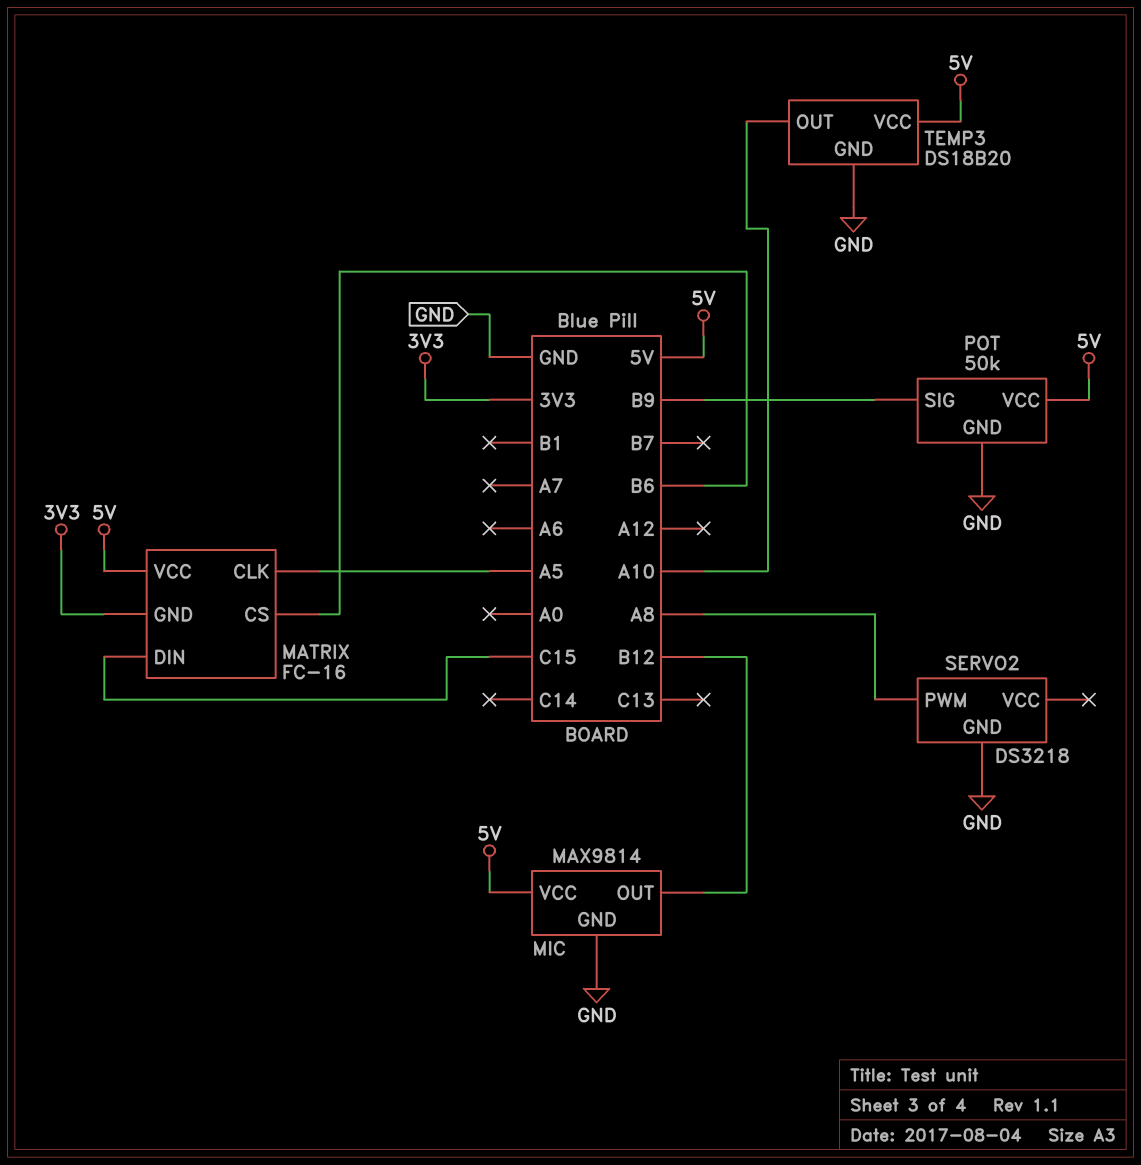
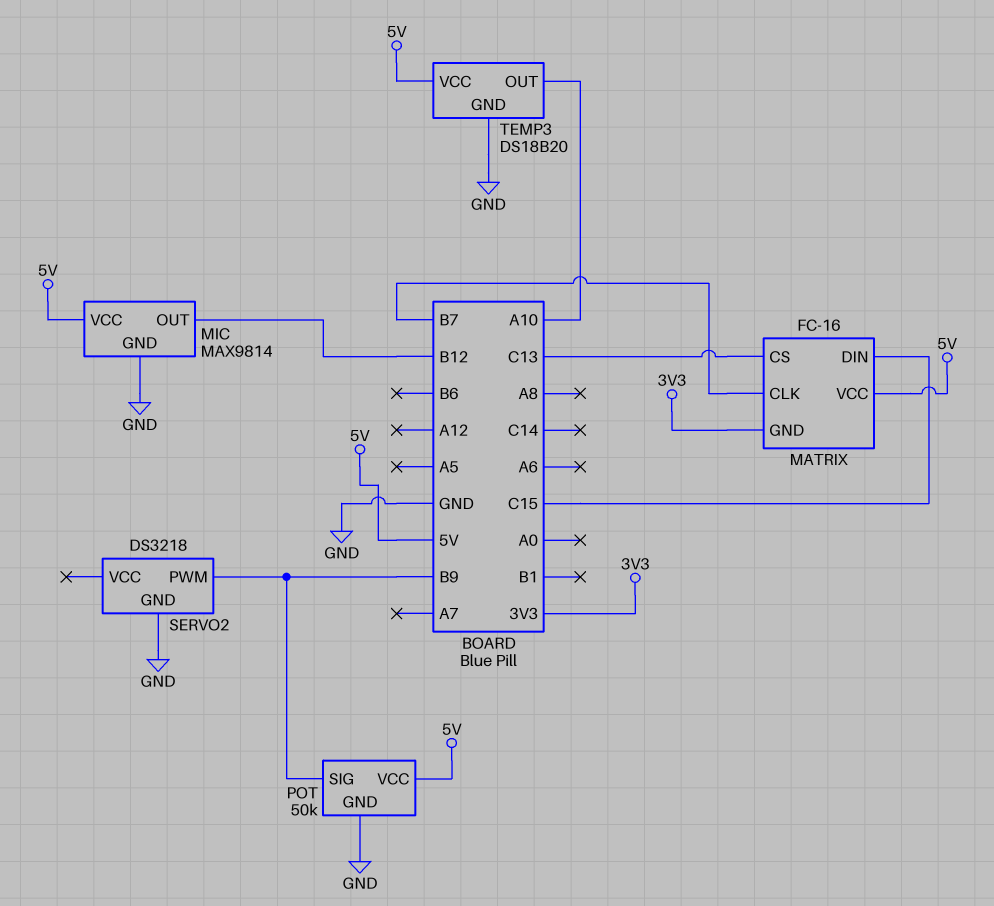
MATRIX pin CLK: A5 -> B7
MATRIX pin CS: B6 -> C13
SERVO2 pin PWM: A8 -> B9

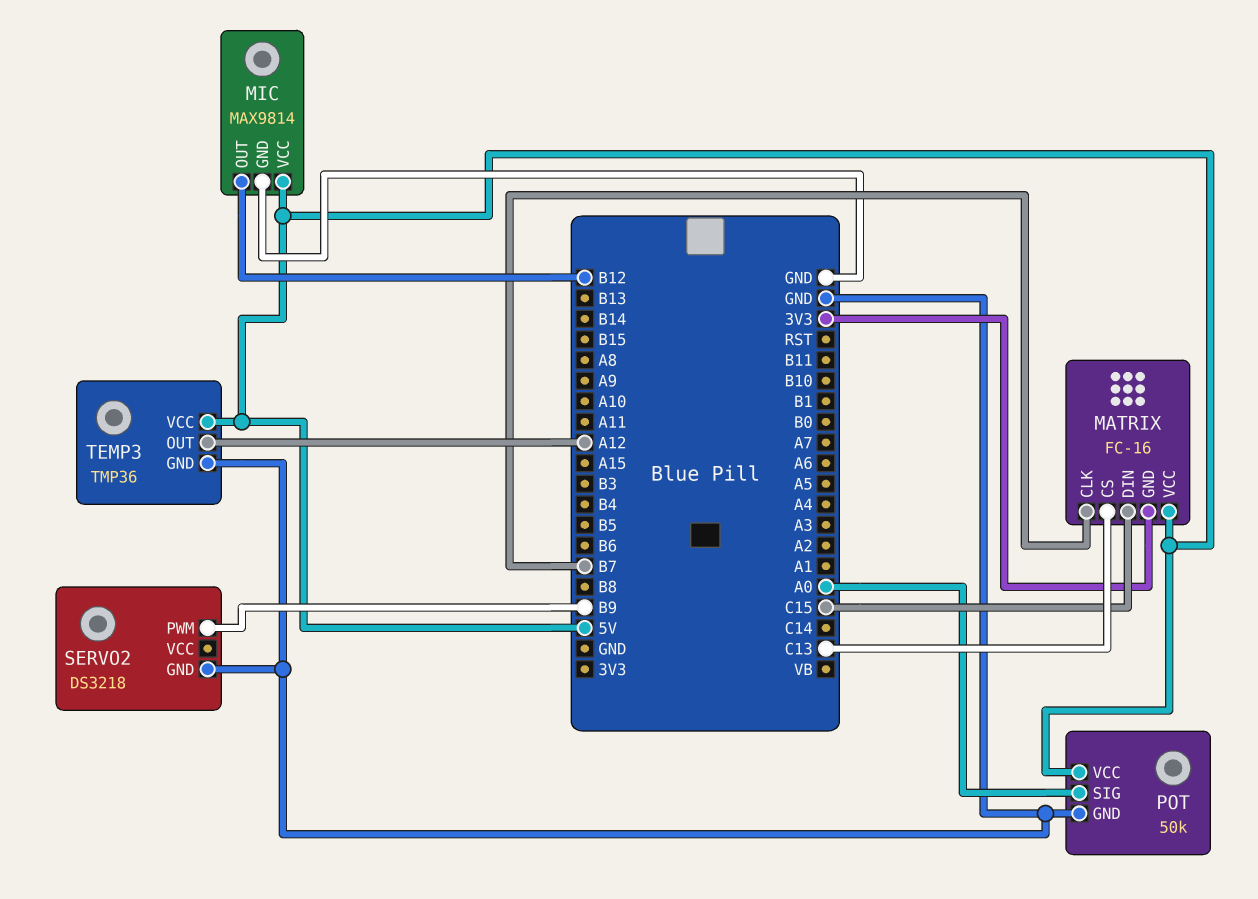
POT pin SIG: B9 -> A0
TEMP3: DS18B20 -> TMP36
TEMP3 pin OUT: A10 -> A12

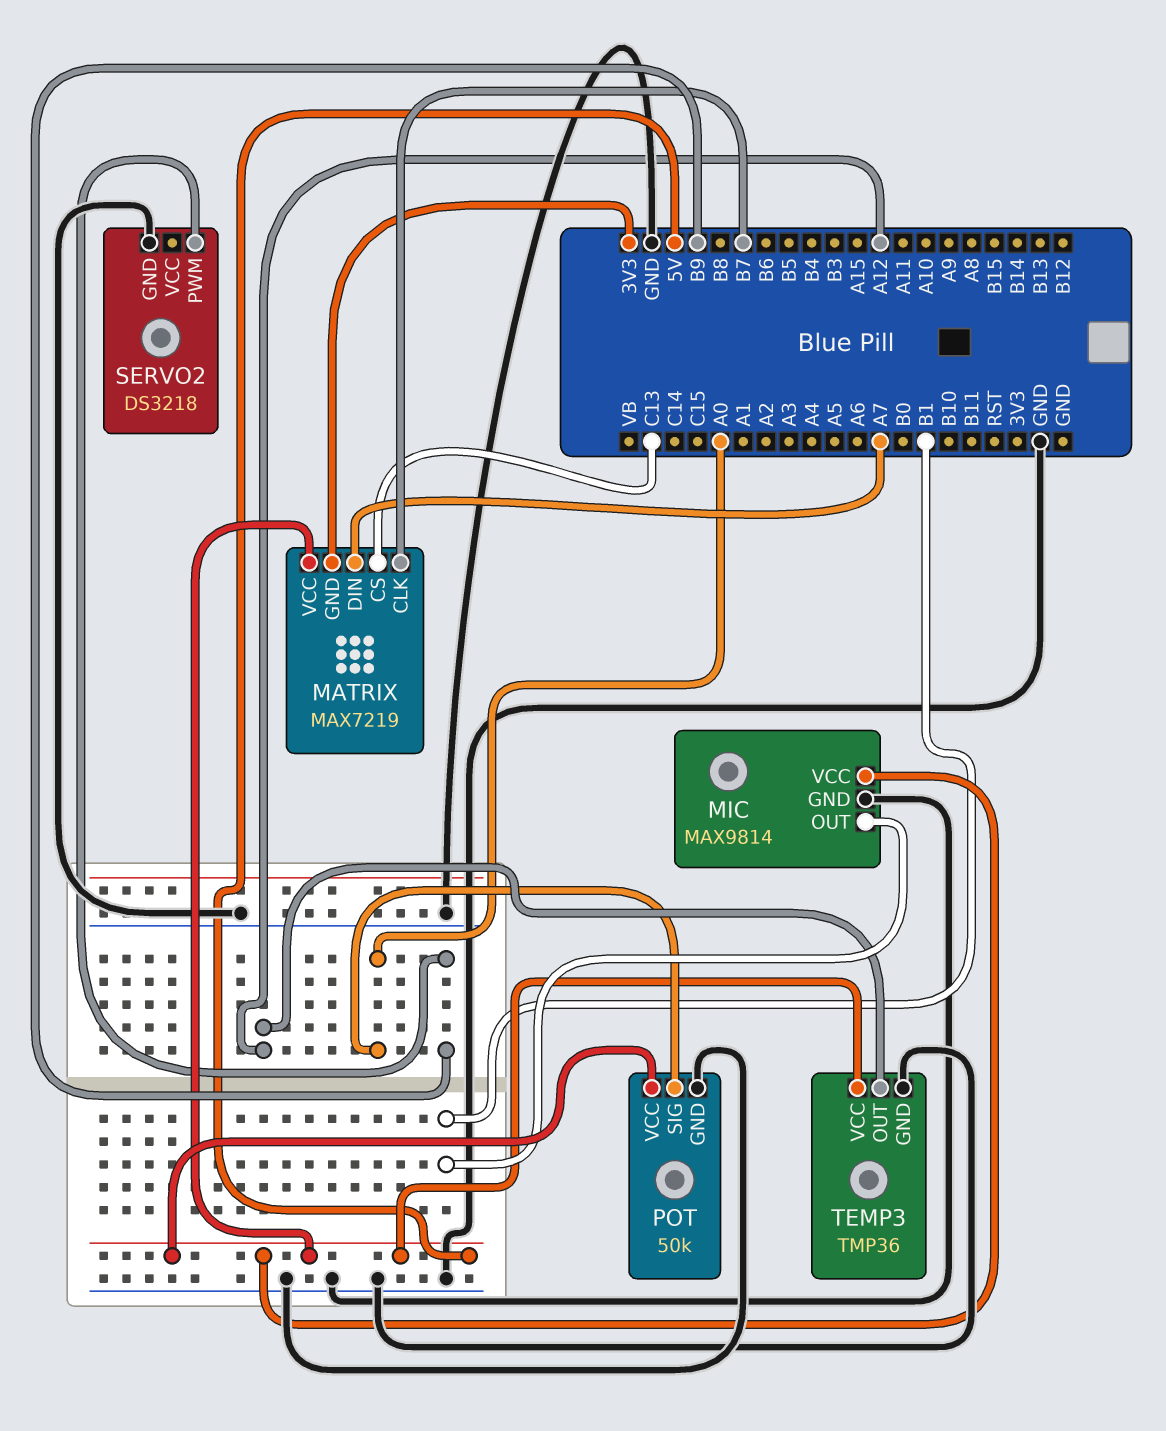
MATRIX: FC-16 -> MAX7219
MATRIX pin DIN: C15 -> A7
MIC pin OUT: B12 -> B1

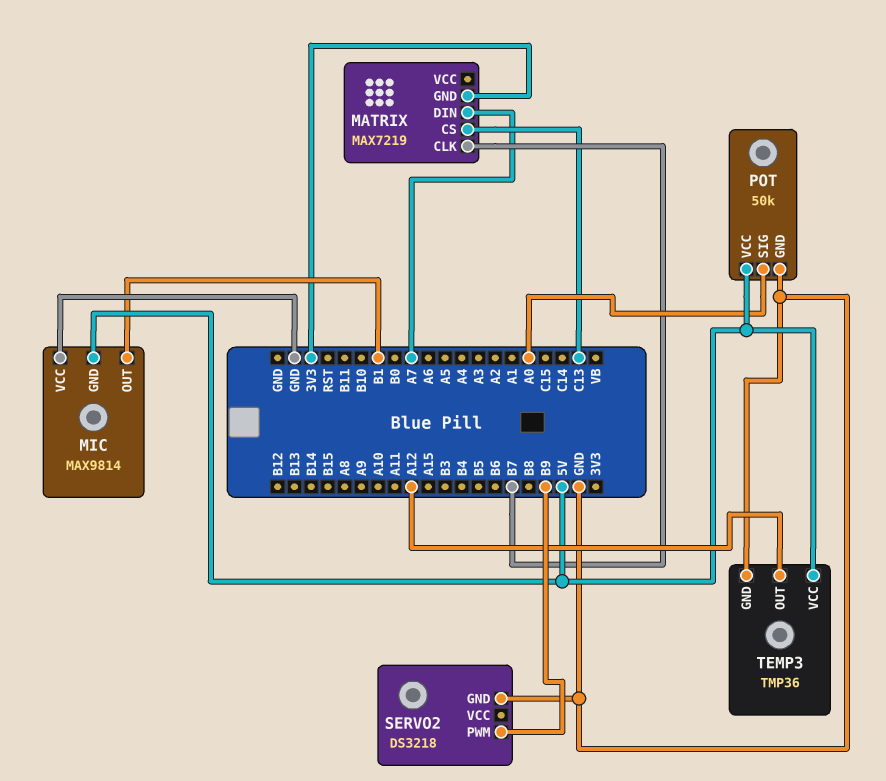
MATRIX pin VCC: 5V -> none
MIC pin GND: GND -> 5V
MIC pin VCC: 5V -> GND

